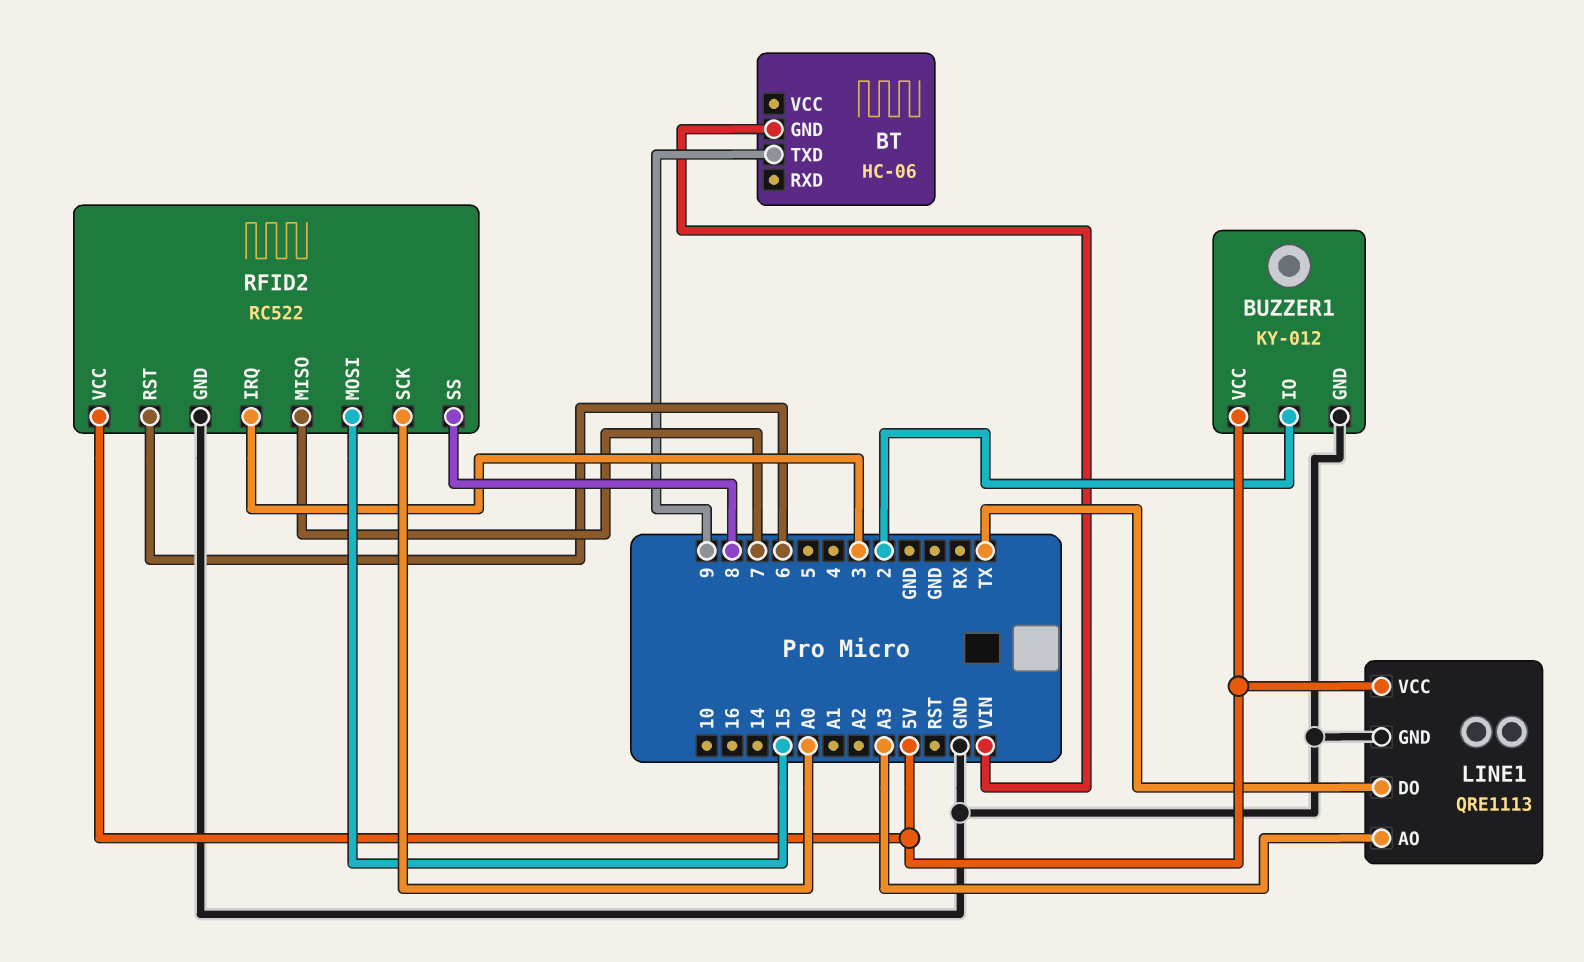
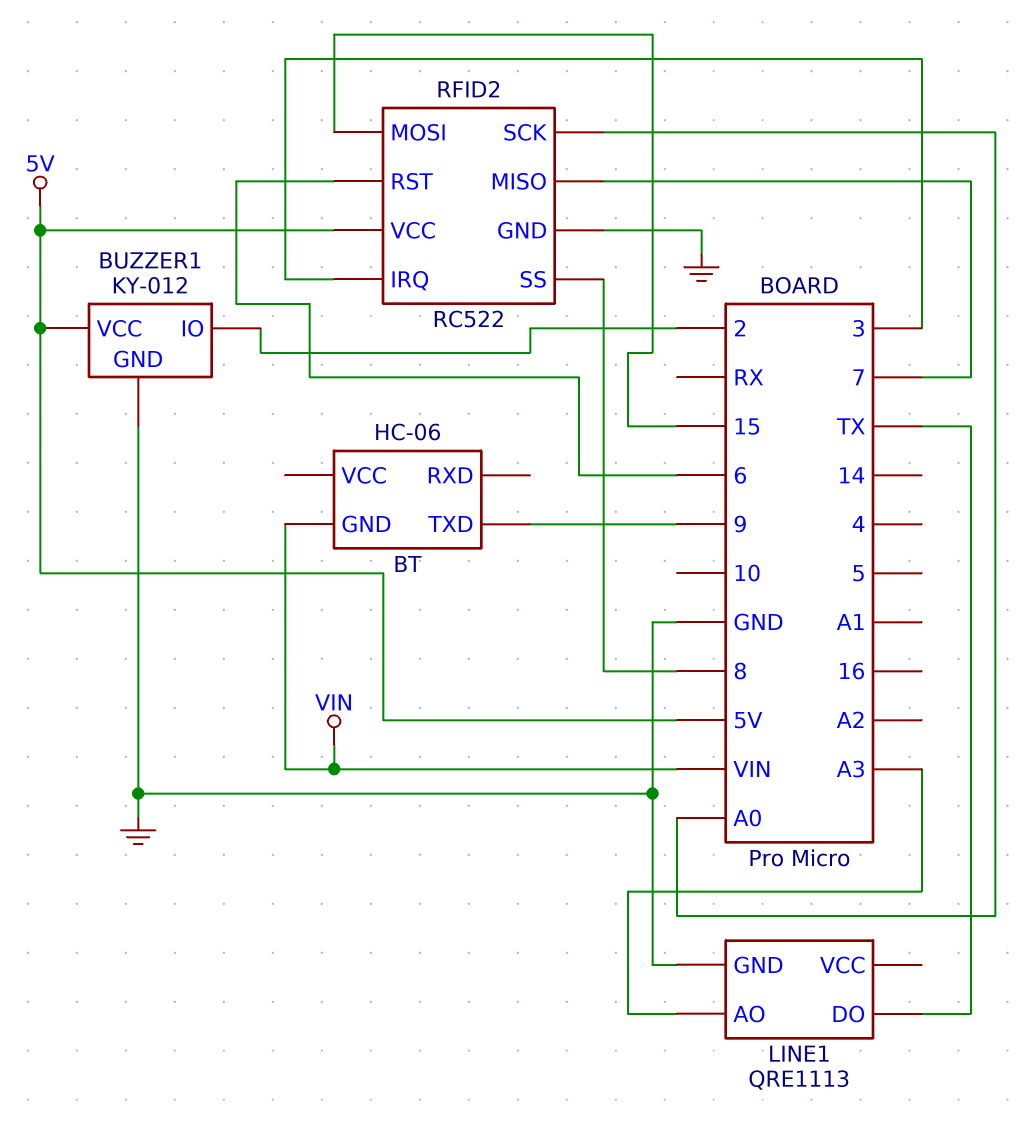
LINE1 pin VCC: 5V -> none

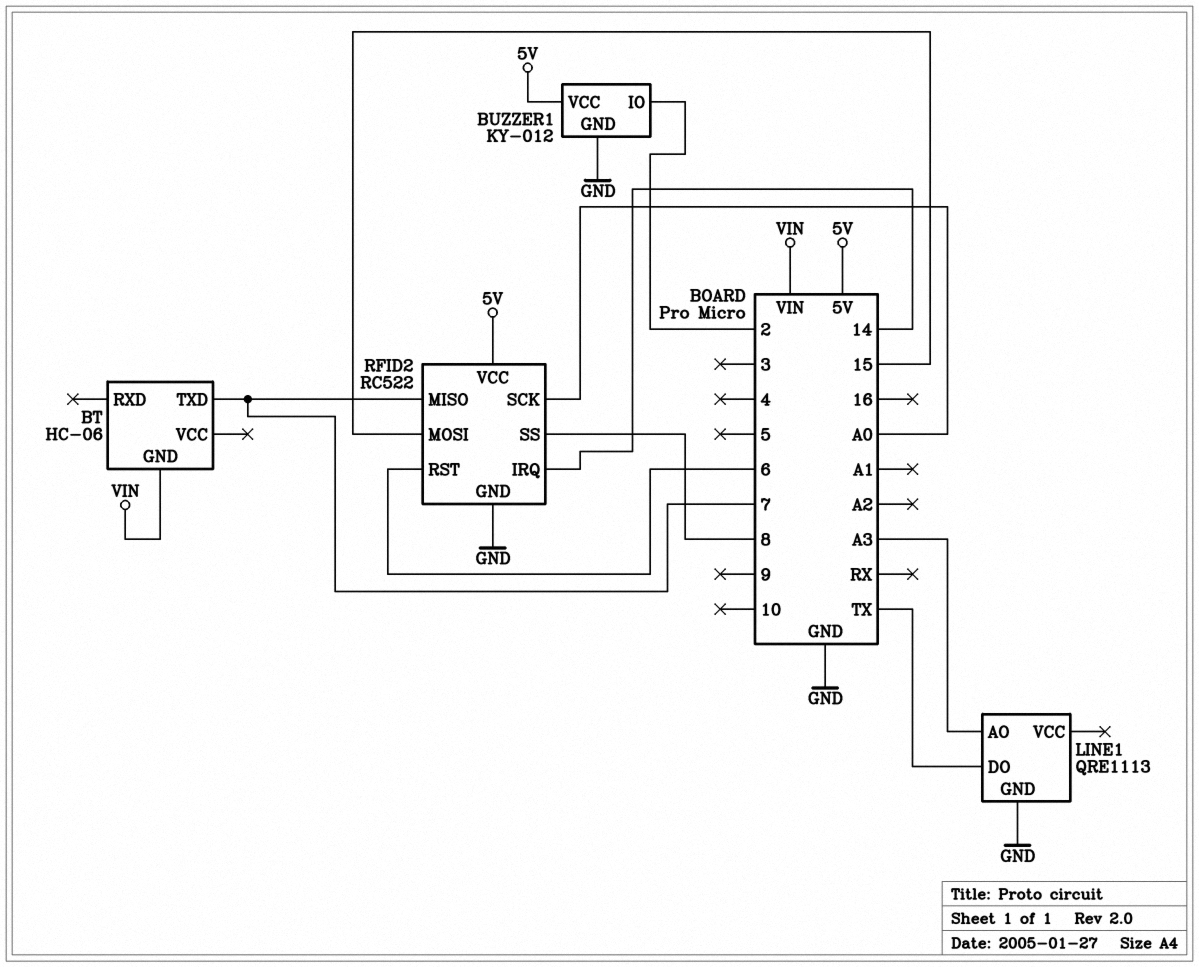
BT pin TXD: 9 -> 7
RFID2 pin IRQ: 3 -> 14

